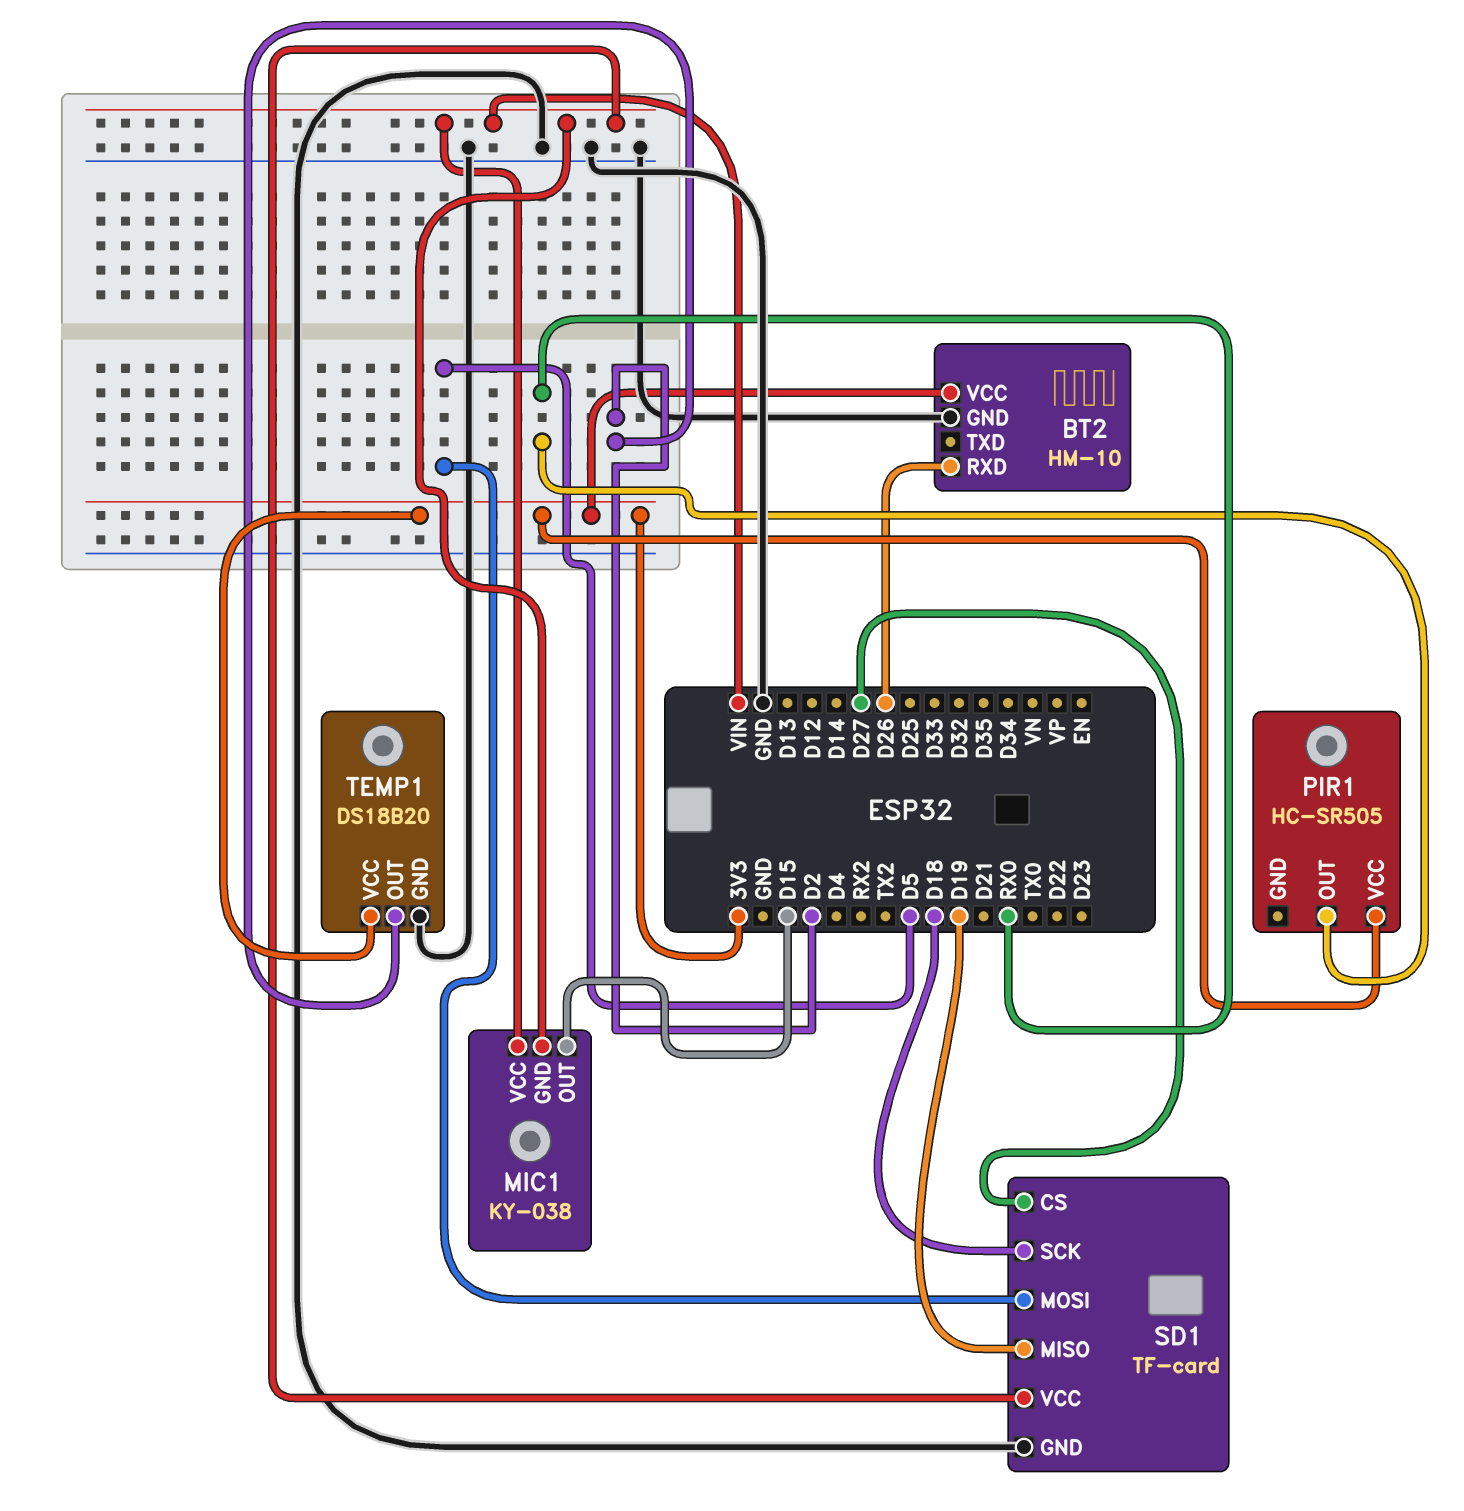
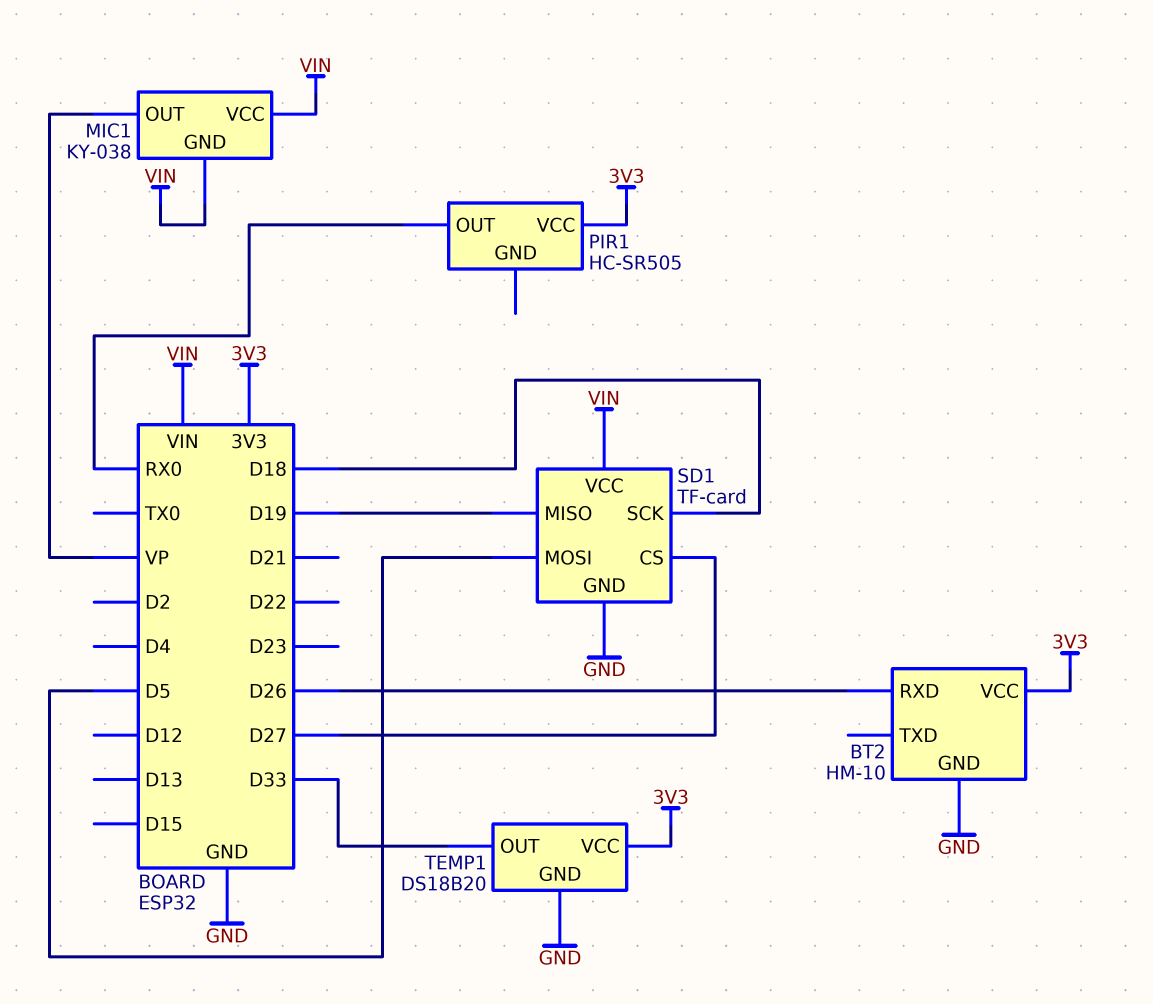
MIC1 pin OUT: D15 -> VP
TEMP1 pin OUT: D2 -> D33

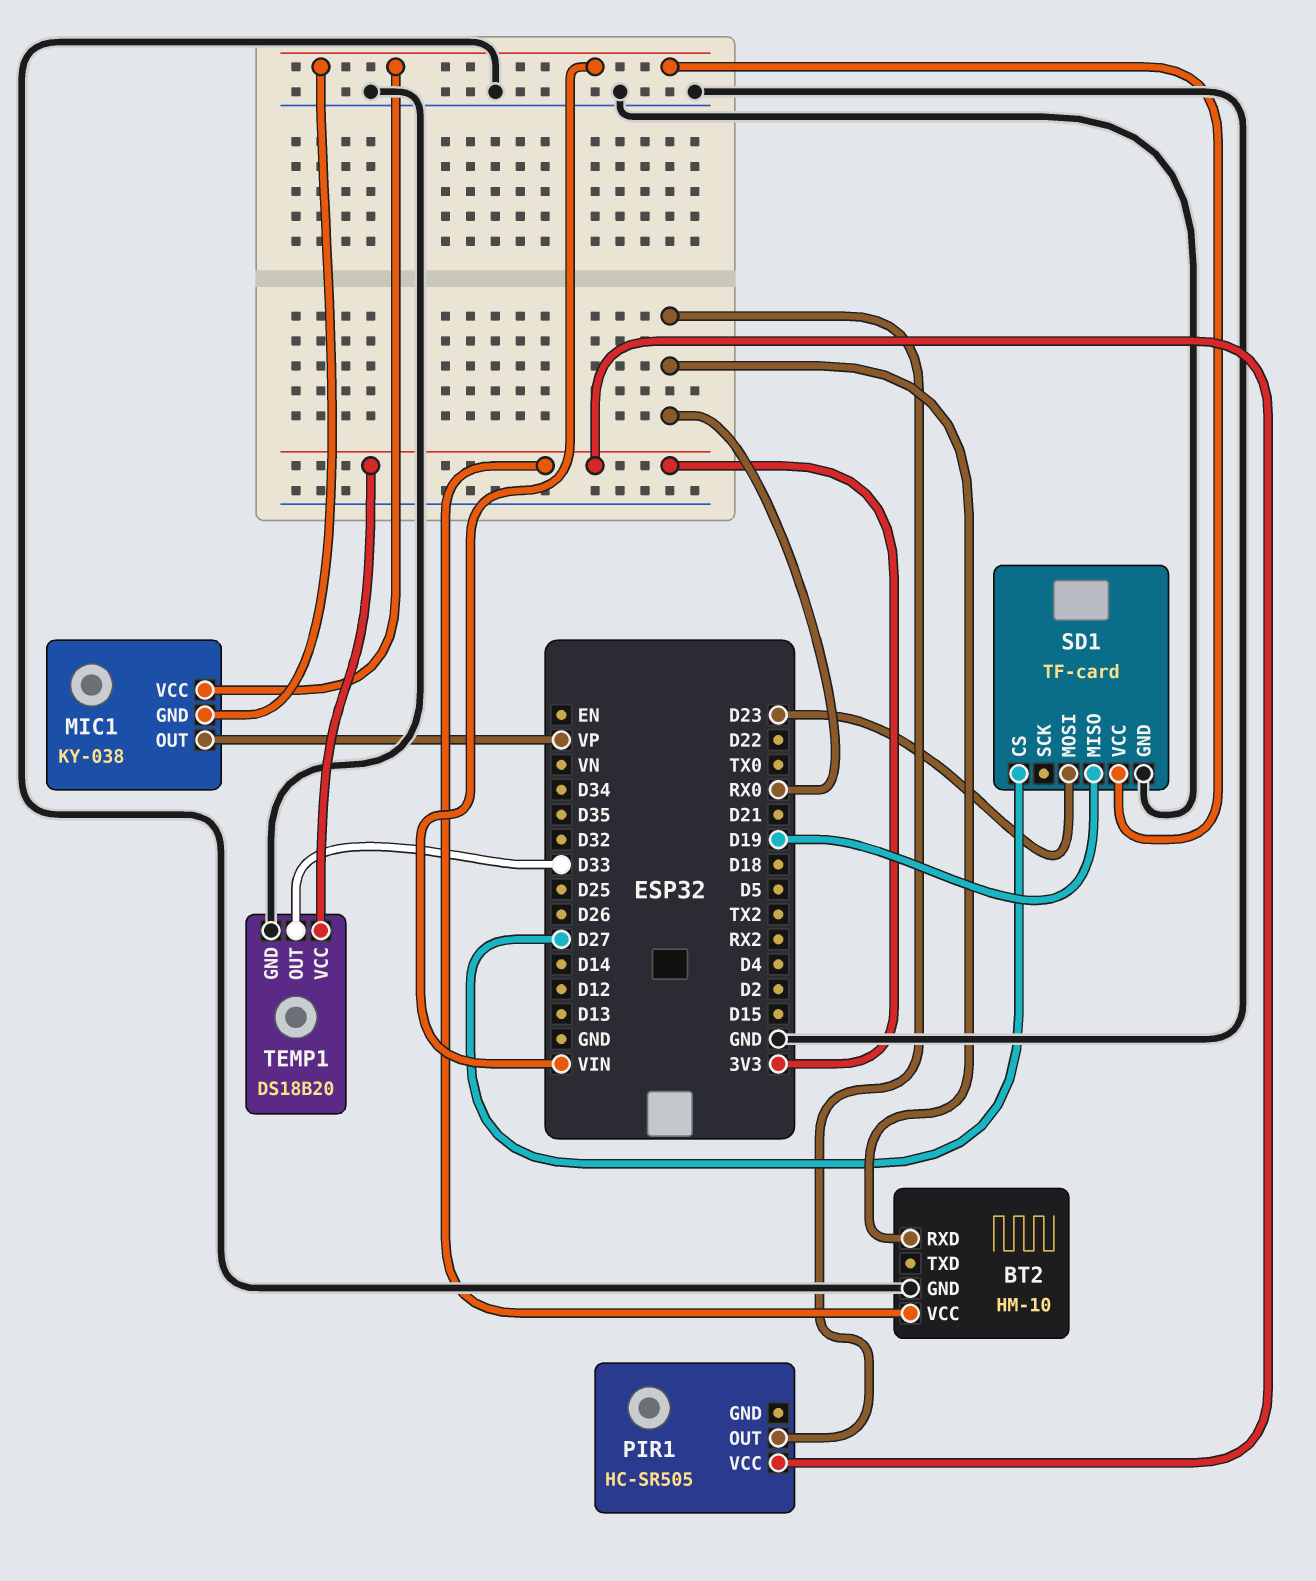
BT2 pin RXD: D26 -> RX0
SD1 pin MOSI: D5 -> D23
SD1 pin SCK: D18 -> none

